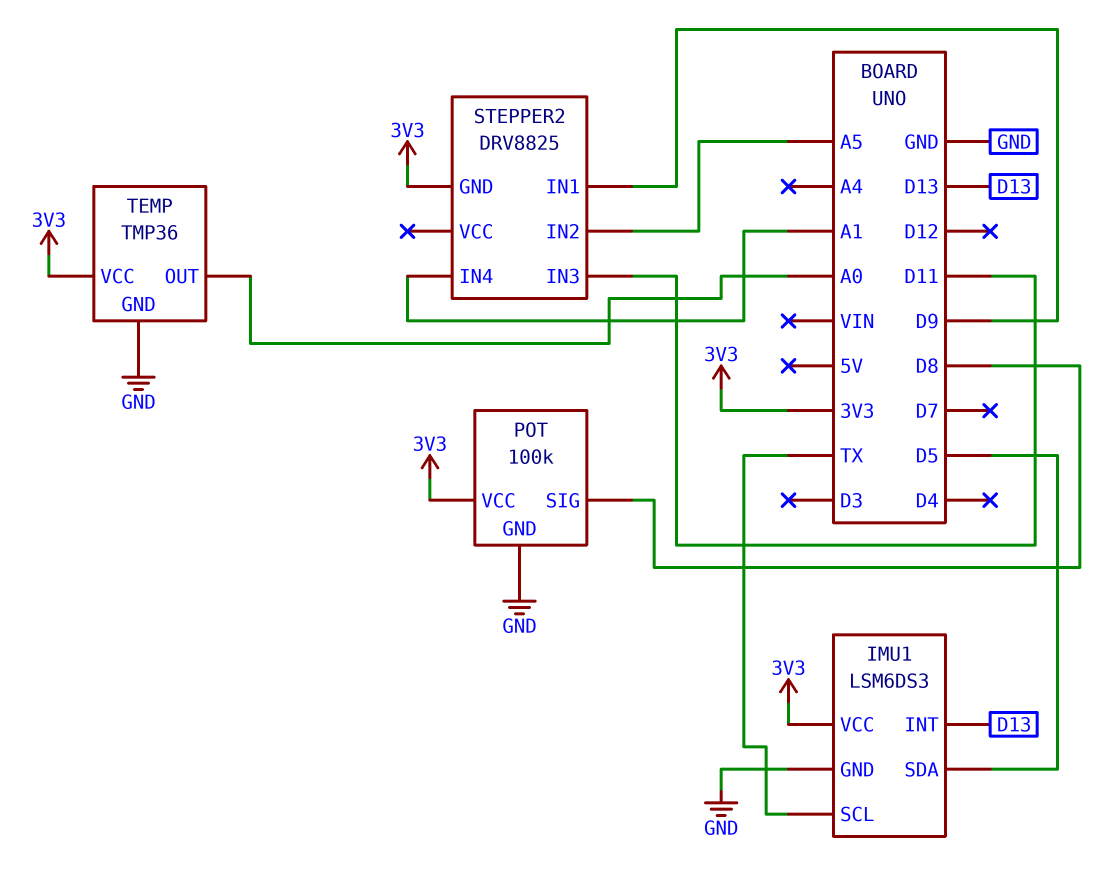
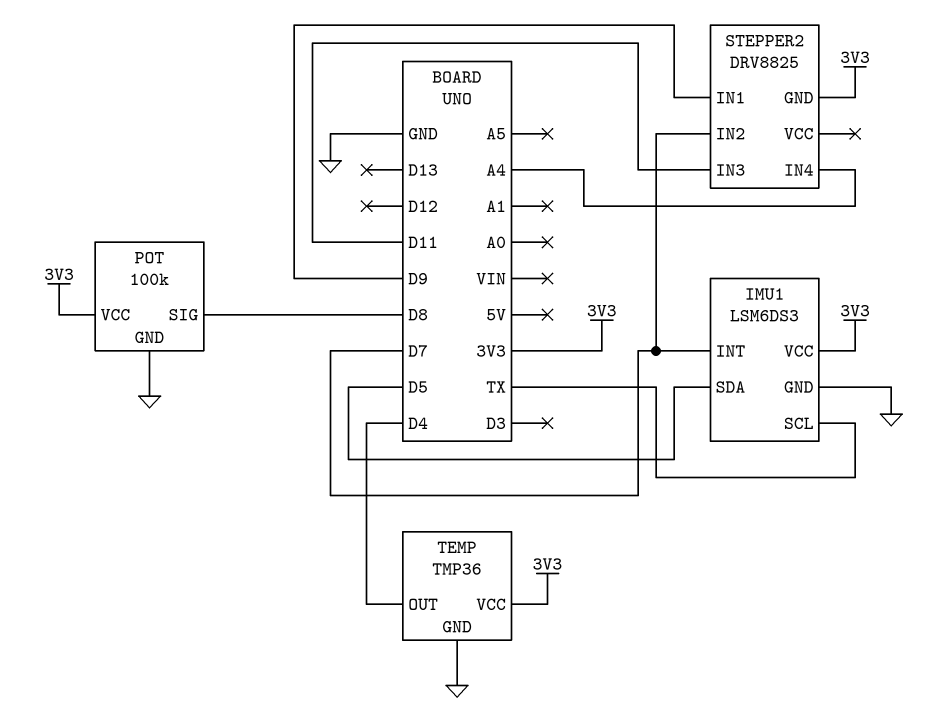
IMU1 pin INT: D13 -> D7
STEPPER2 pin IN2: A5 -> D7
STEPPER2 pin IN4: A1 -> A4
TEMP pin OUT: A0 -> D4

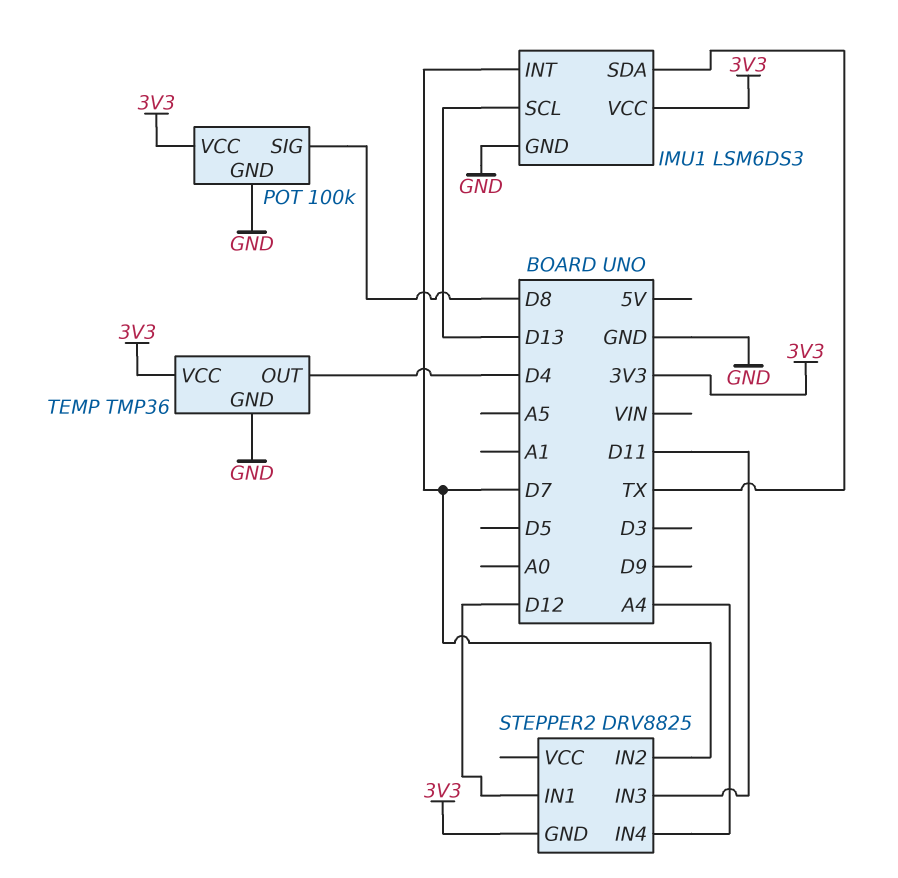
IMU1 pin SCL: TX -> D13
IMU1 pin SDA: D5 -> TX
STEPPER2 pin IN1: D9 -> D12

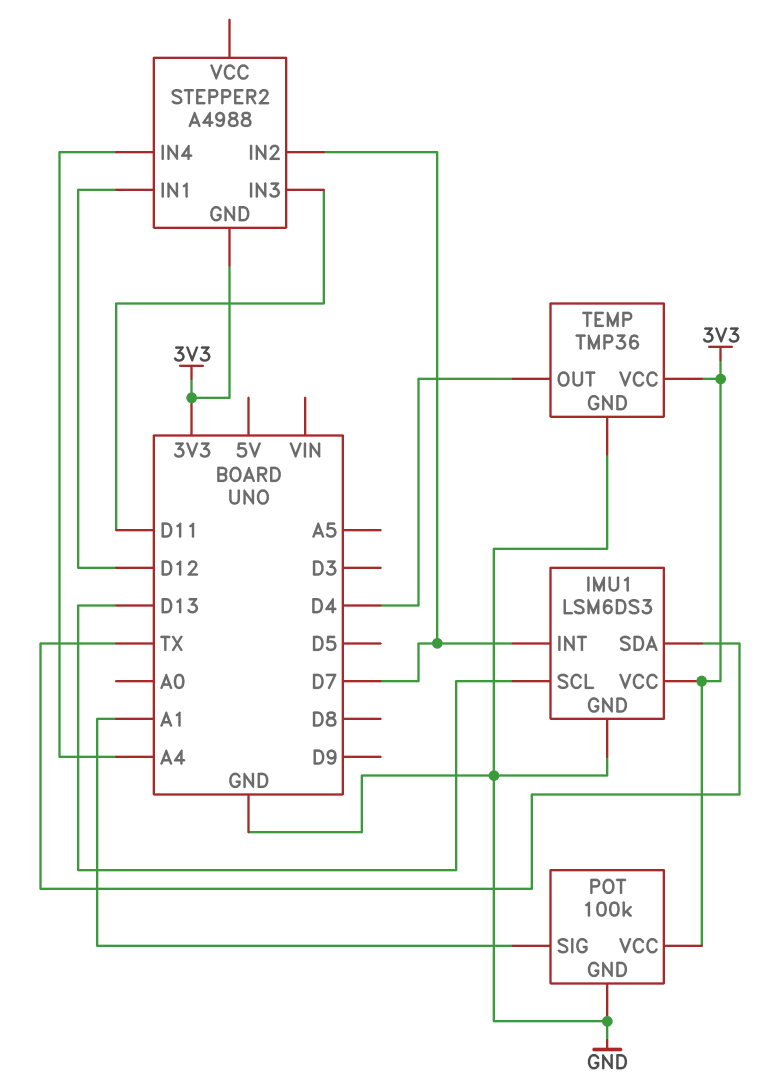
POT pin SIG: D8 -> A1
STEPPER2: DRV8825 -> A4988

